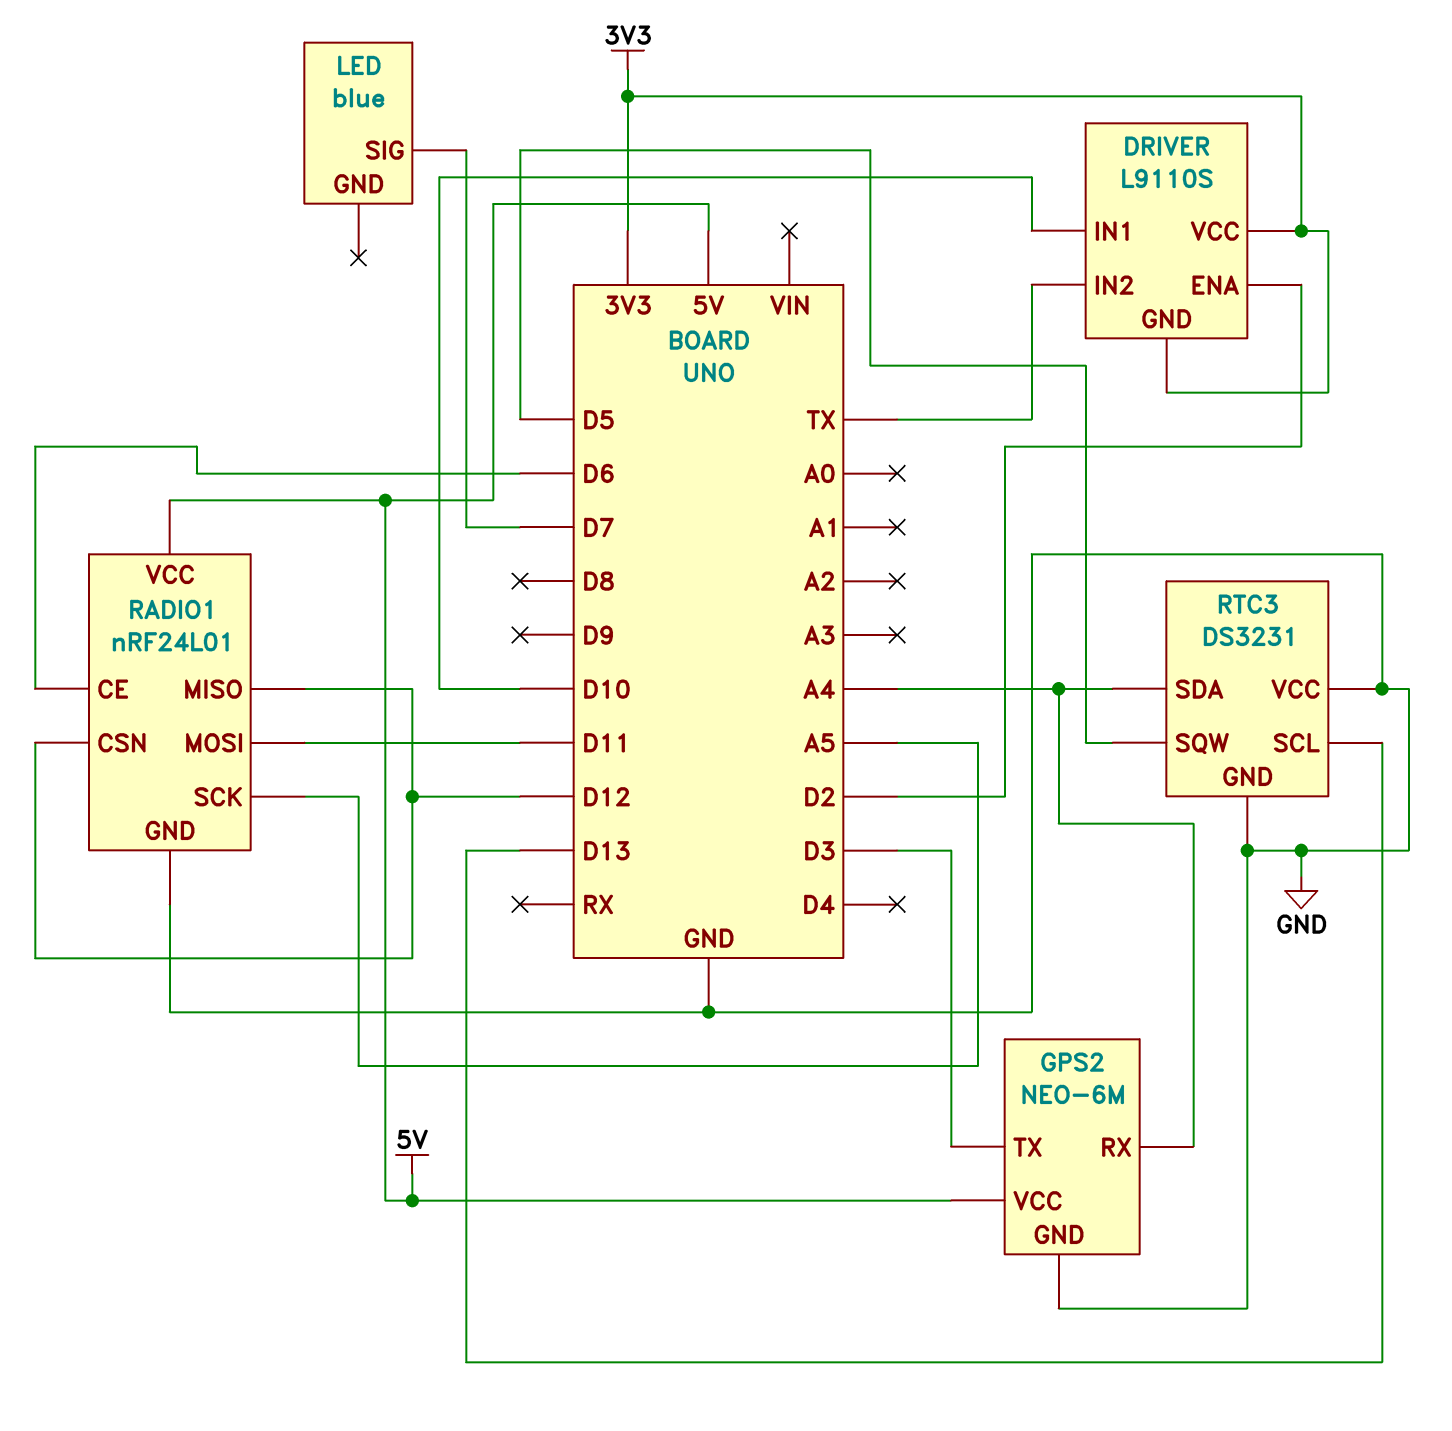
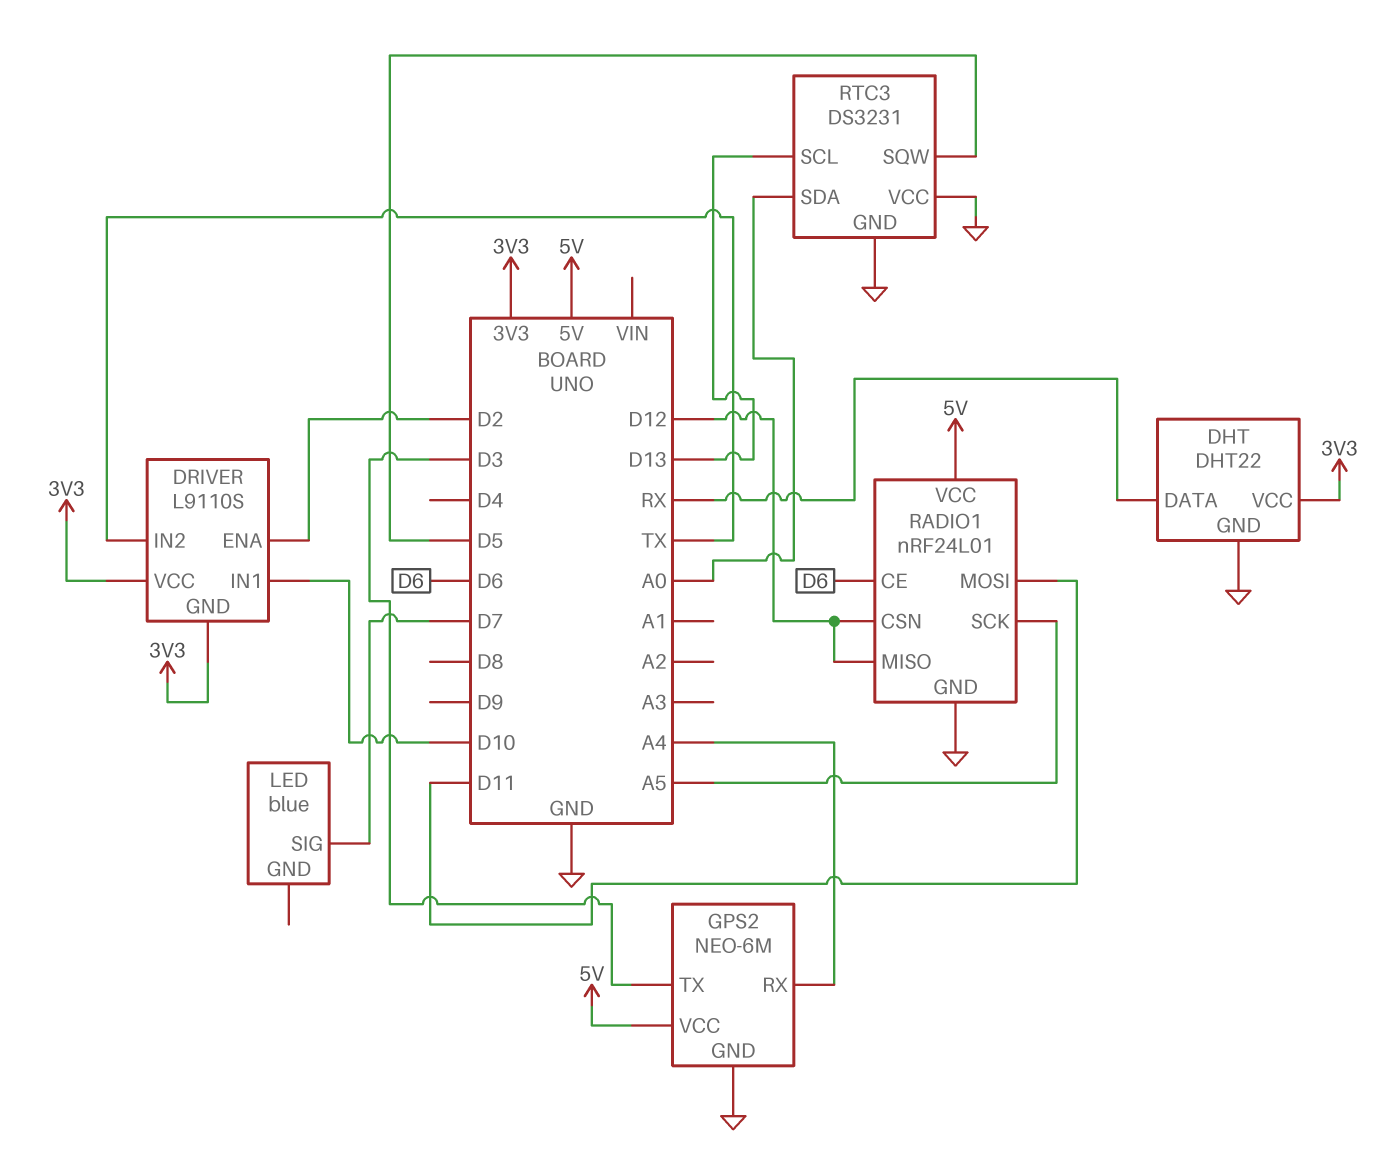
DHT: none -> DHT22
DHT pin DATA: none -> RX
DHT pin GND: none -> GND
DHT pin VCC: none -> 3V3
RTC3 pin SDA: A4 -> A0

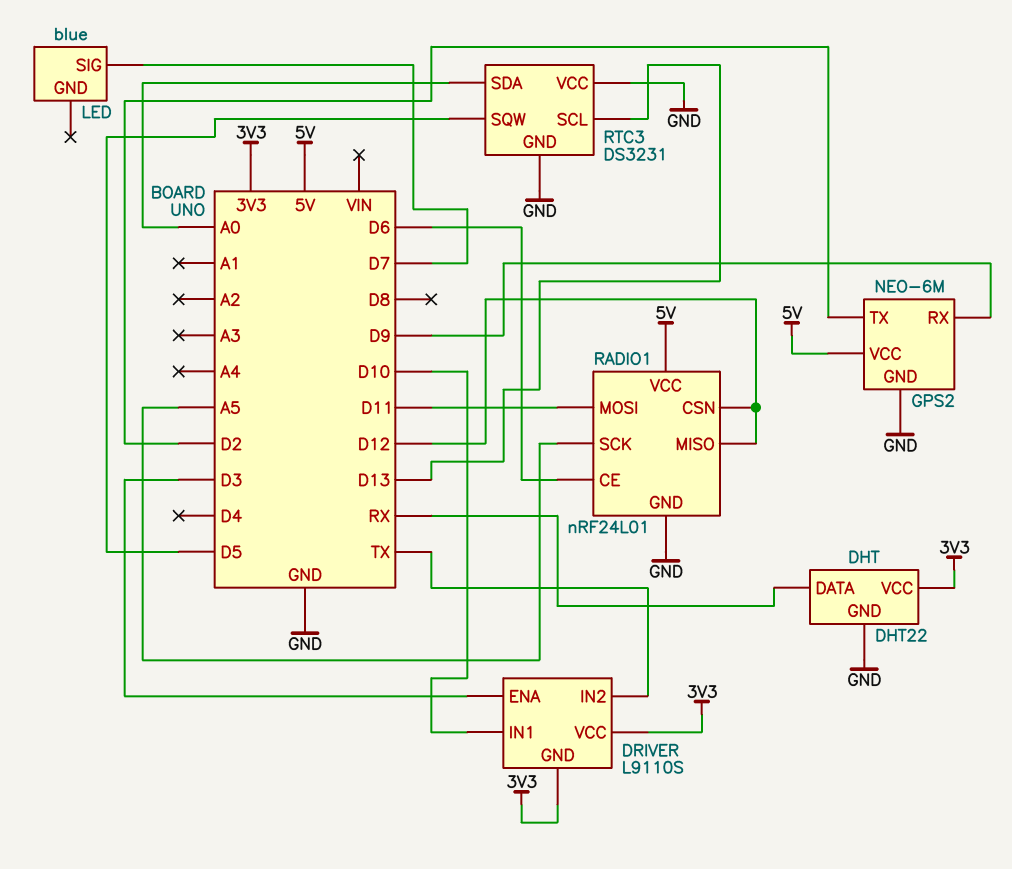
DRIVER pin ENA: D2 -> D3
GPS2 pin RX: A4 -> D9
GPS2 pin TX: D3 -> D2

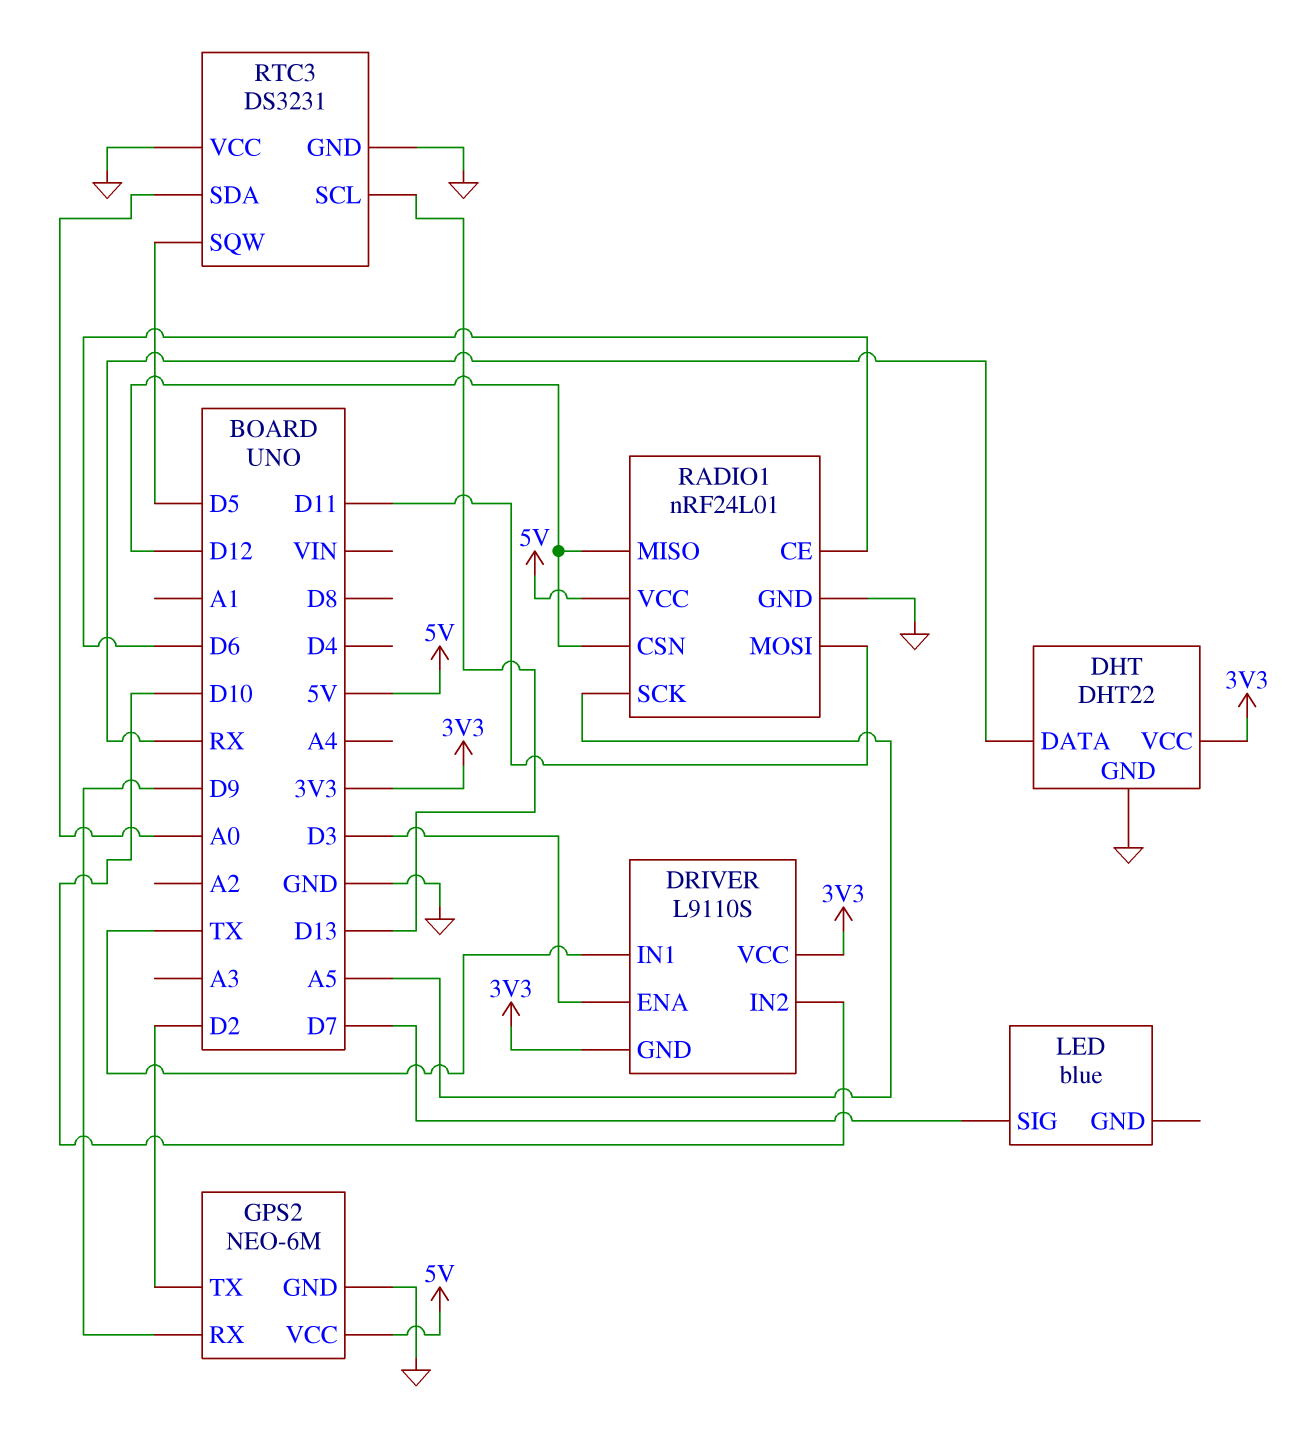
DRIVER pin IN1: D10 -> TX
DRIVER pin IN2: TX -> D10

